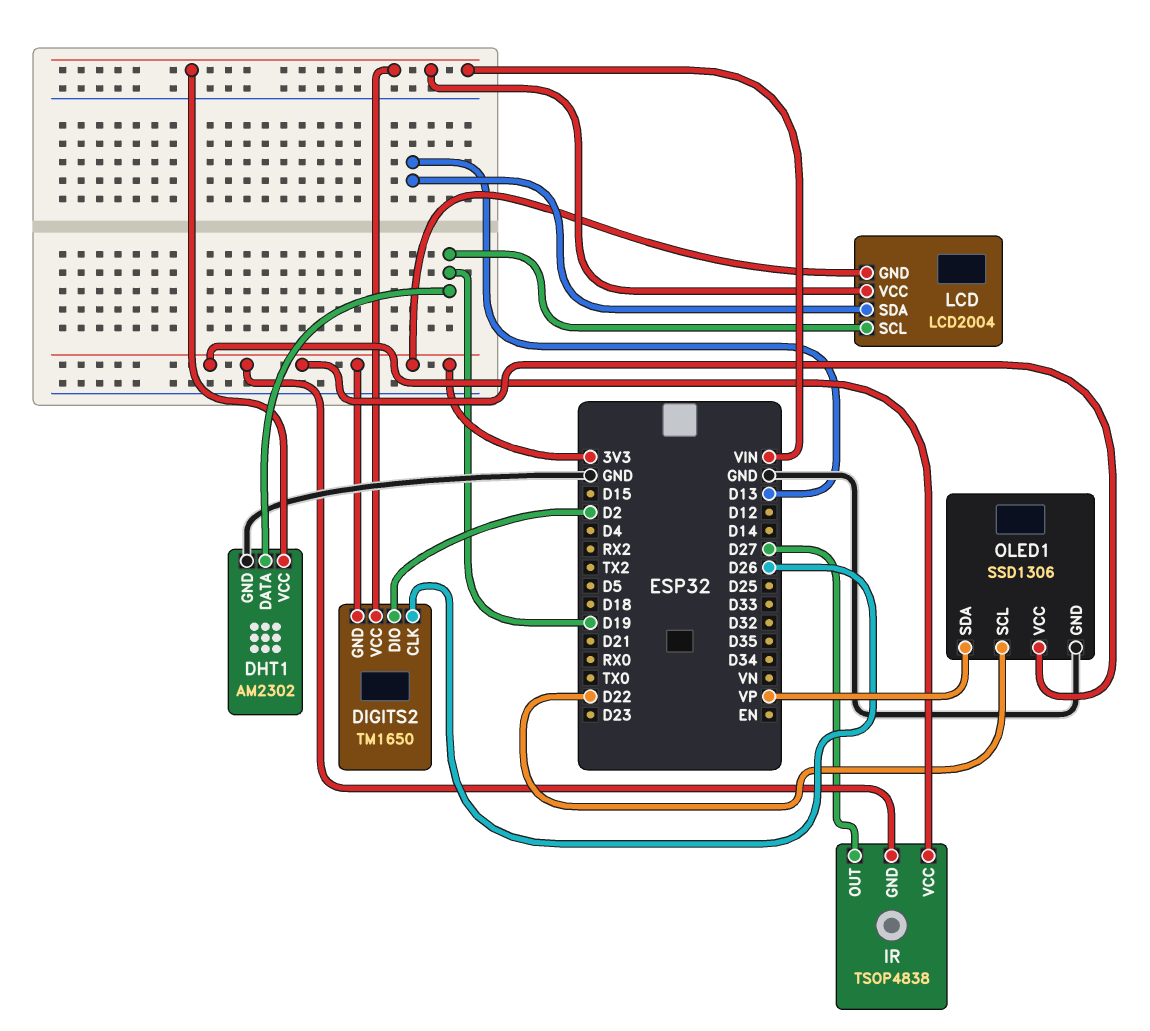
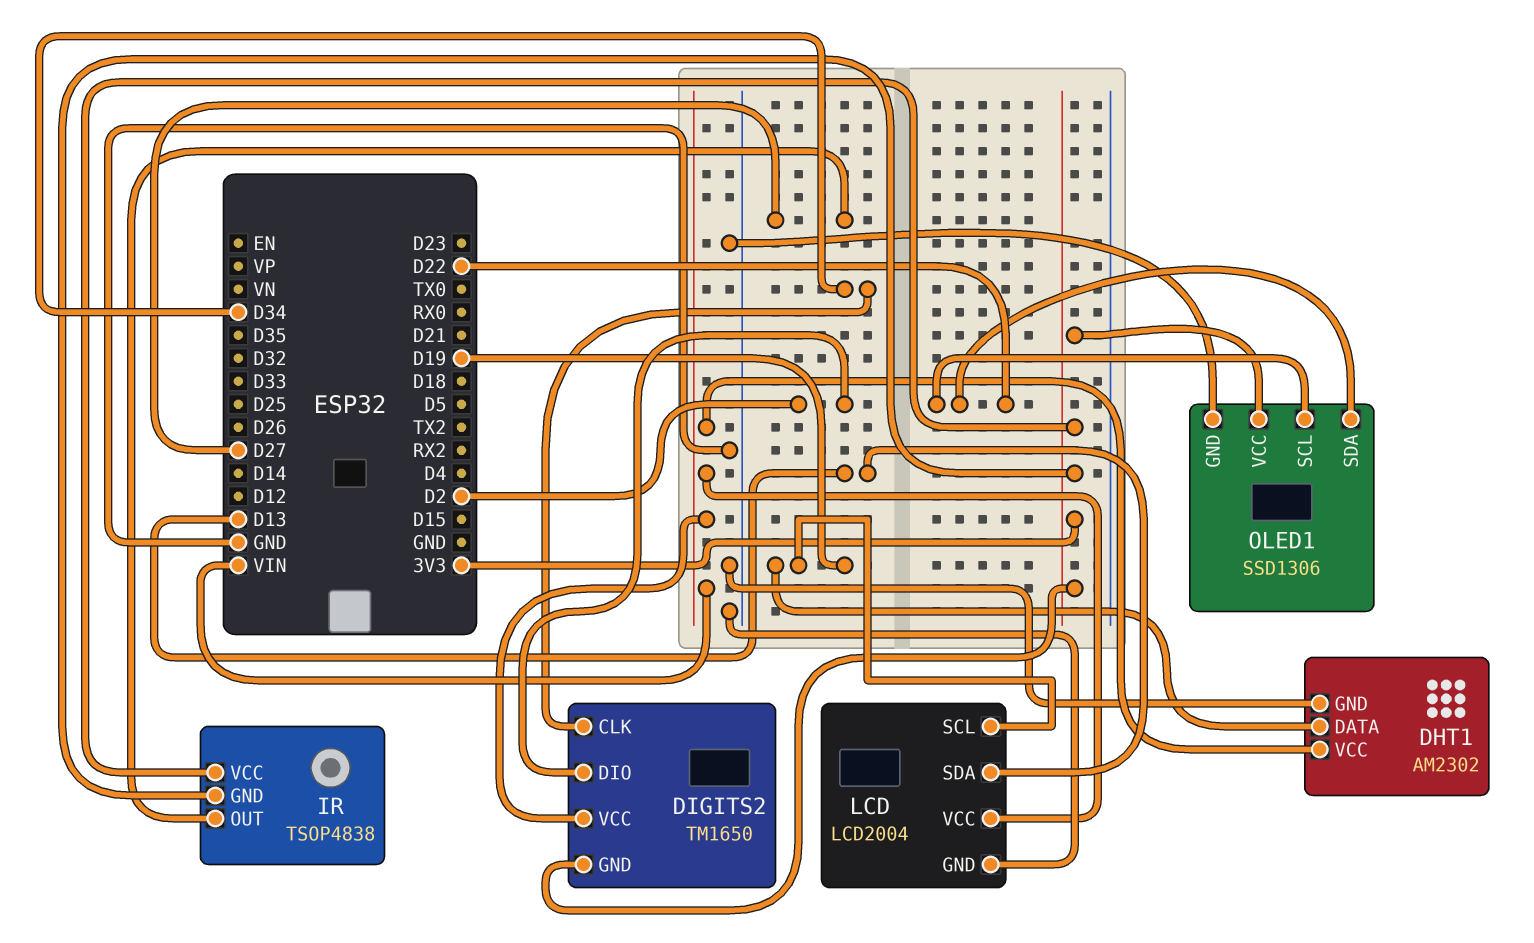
DIGITS2 pin CLK: D26 -> D34
LCD pin GND: 3V3 -> GND
OLED1 pin SDA: VP -> D22

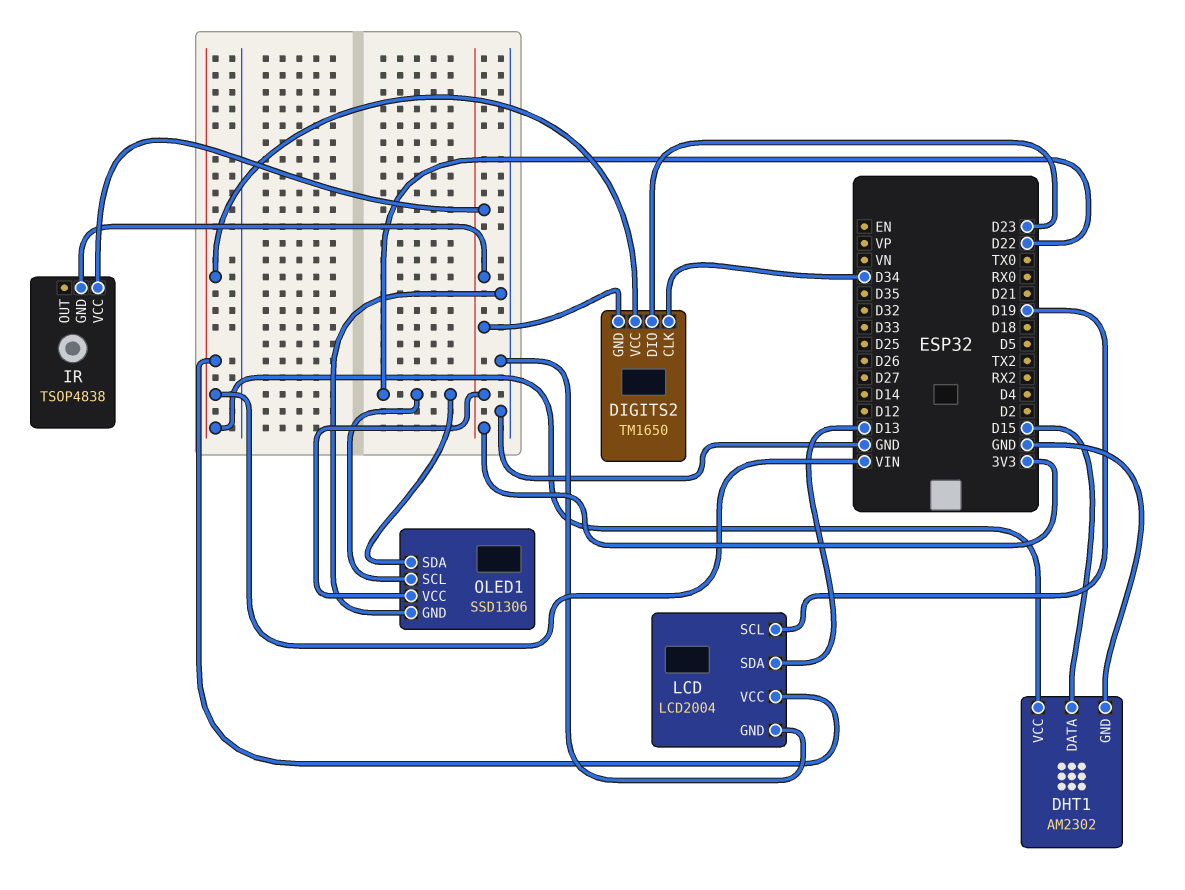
DHT1 pin DATA: D19 -> D15
DIGITS2 pin DIO: D2 -> D23
IR pin OUT: D27 -> none

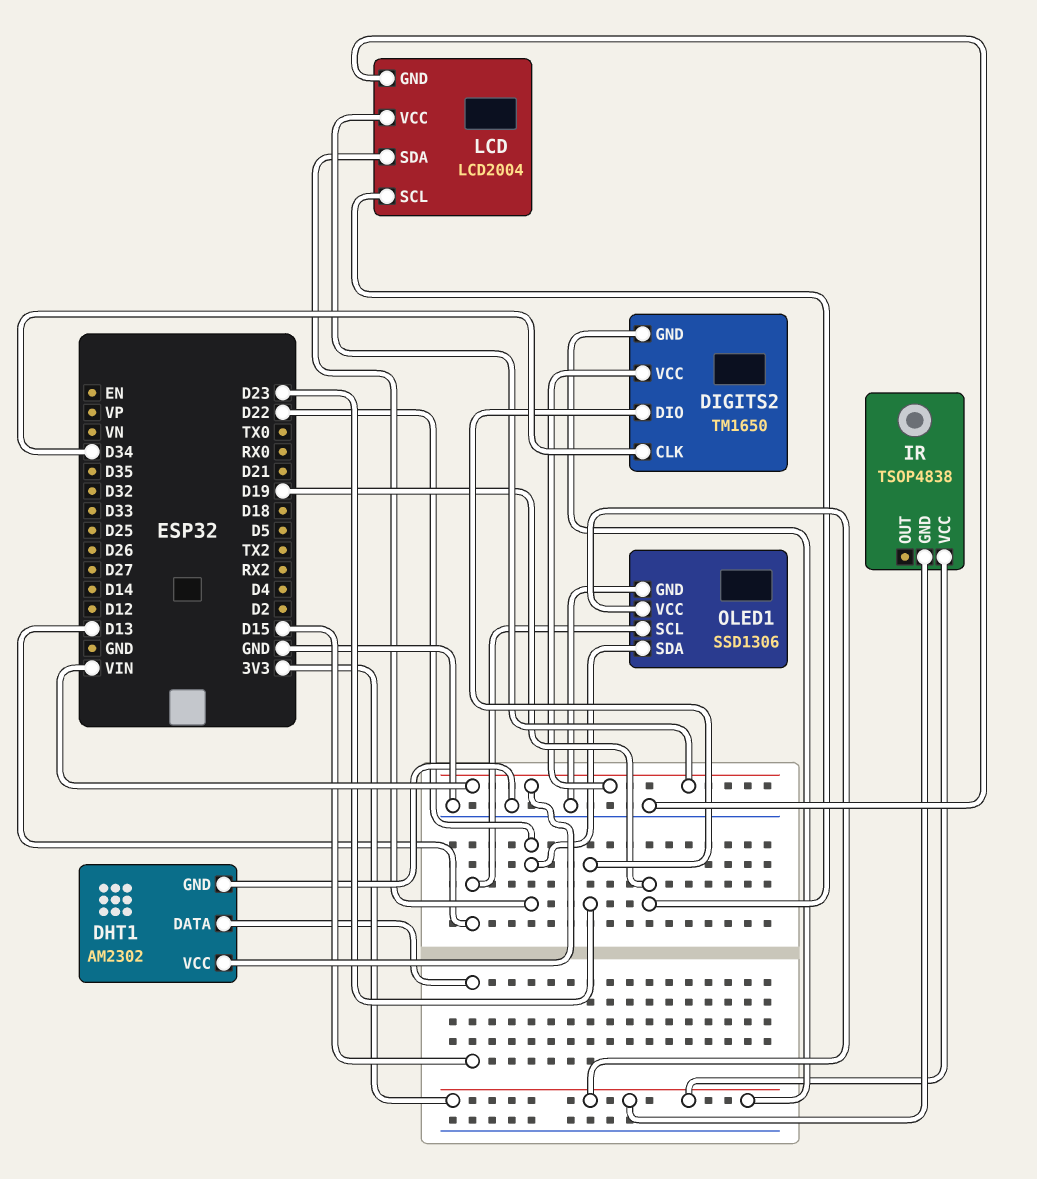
LCD pin SDA: D13 -> D22
OLED1 pin SCL: D22 -> D13

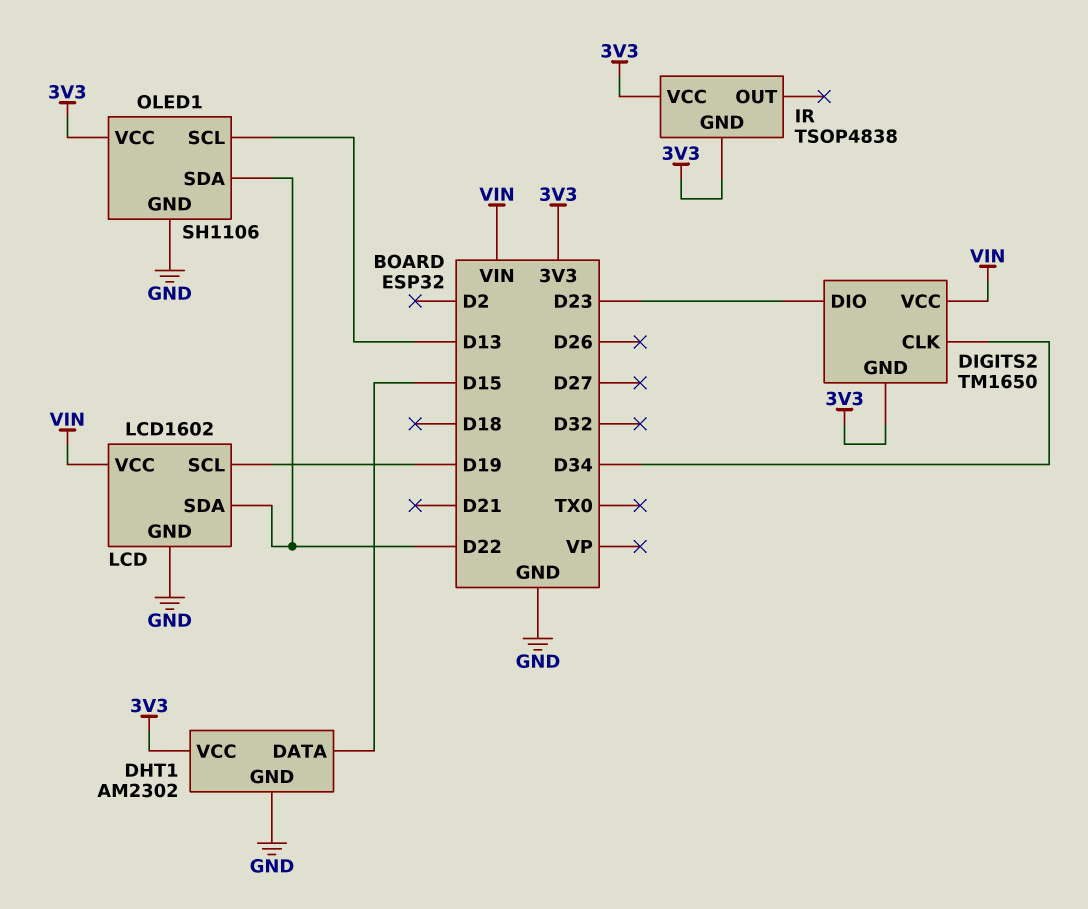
DHT1 pin VCC: VIN -> 3V3
LCD: LCD2004 -> LCD1602
OLED1: SSD1306 -> SH1106

